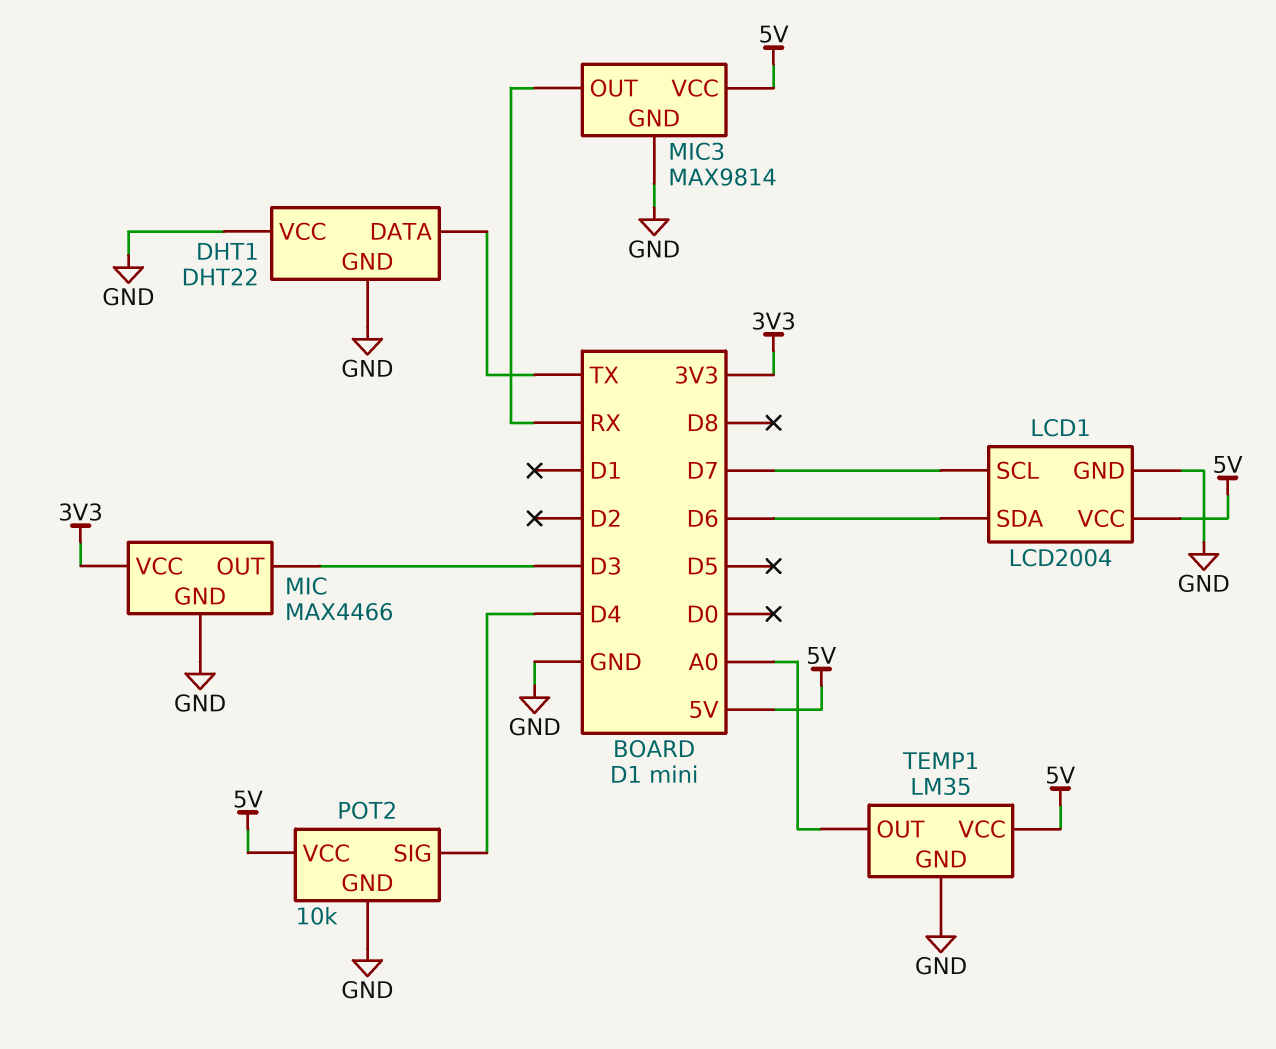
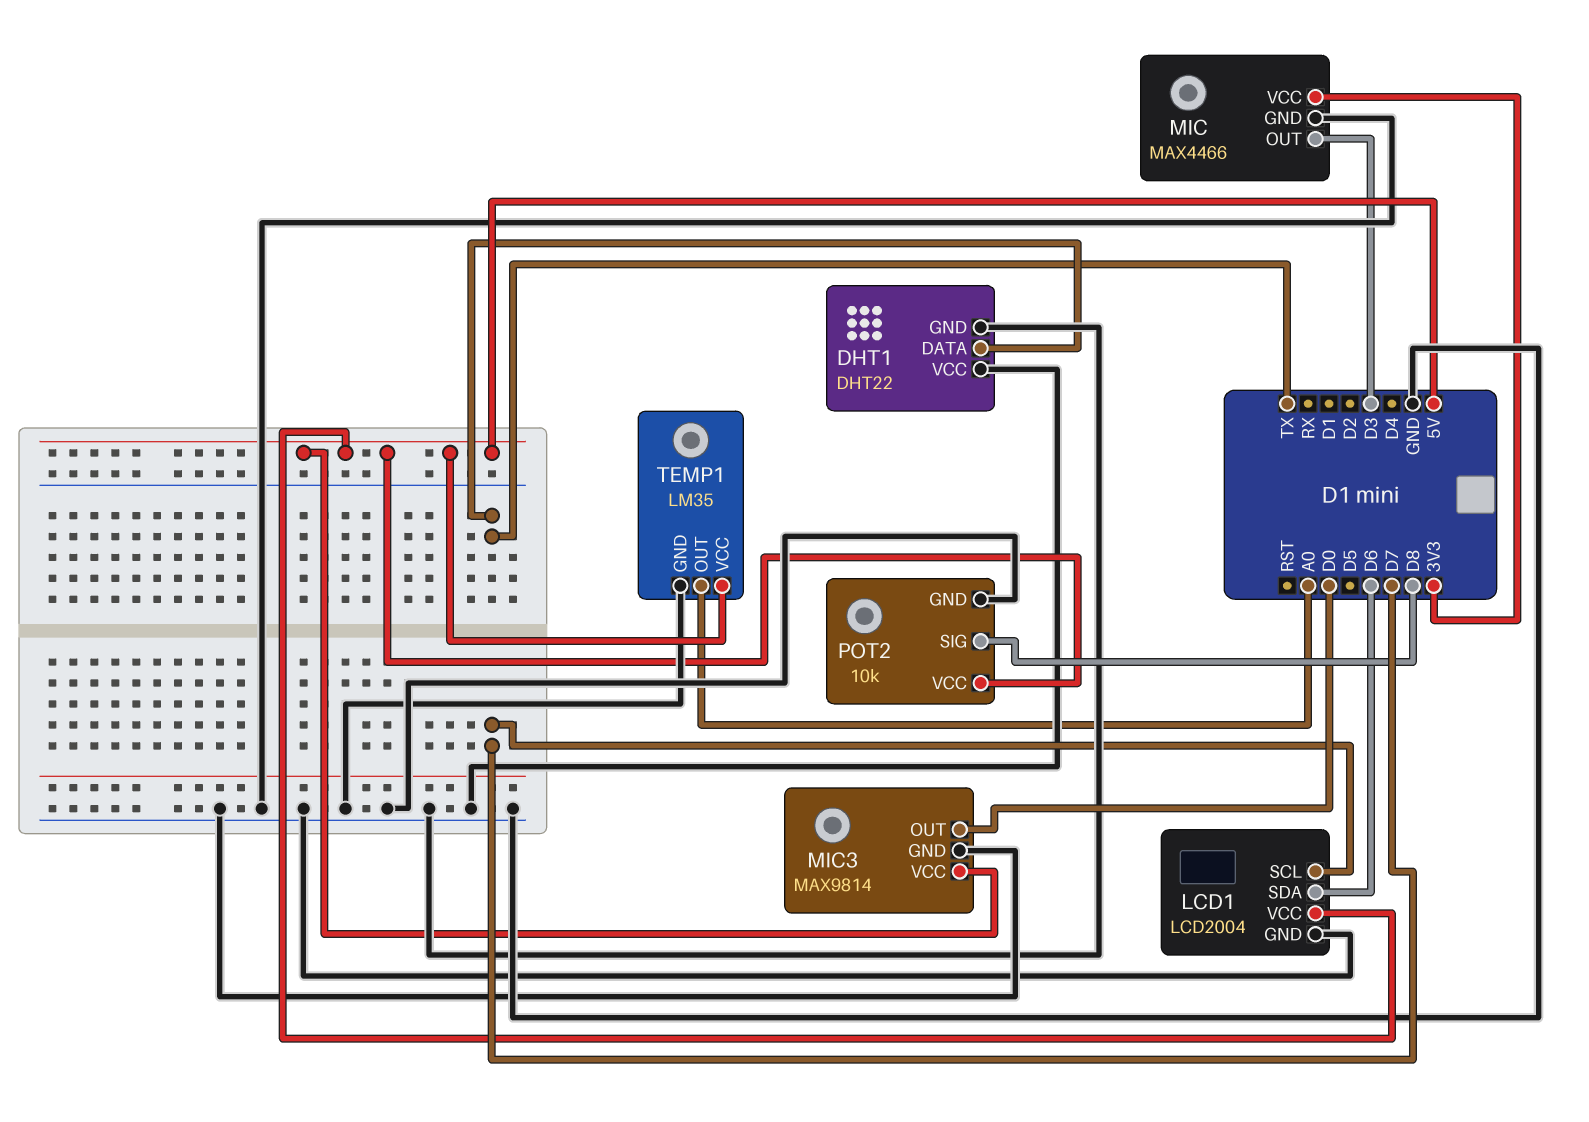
MIC3 pin OUT: RX -> D0
POT2 pin SIG: D4 -> D8

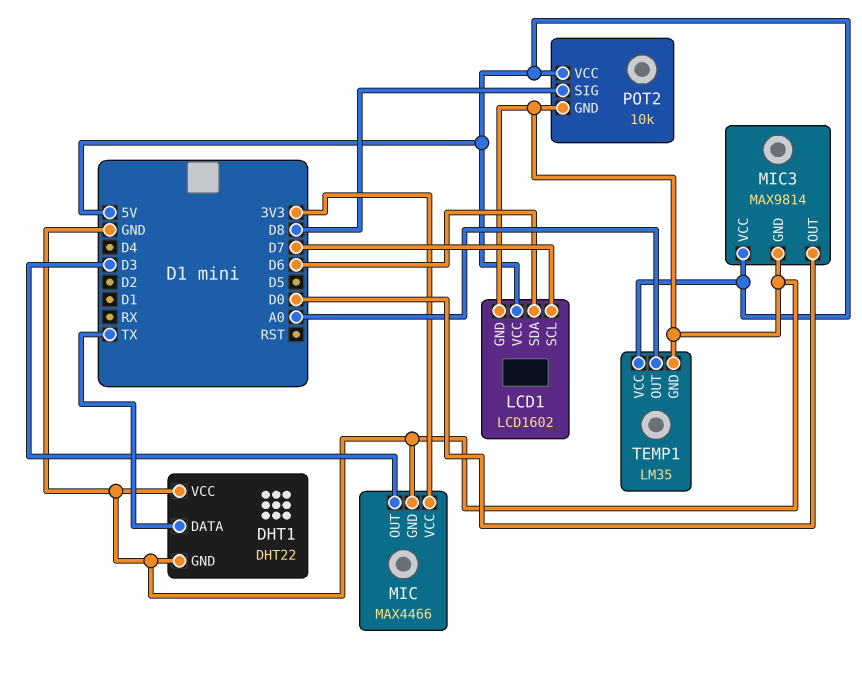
LCD1: LCD2004 -> LCD1602

